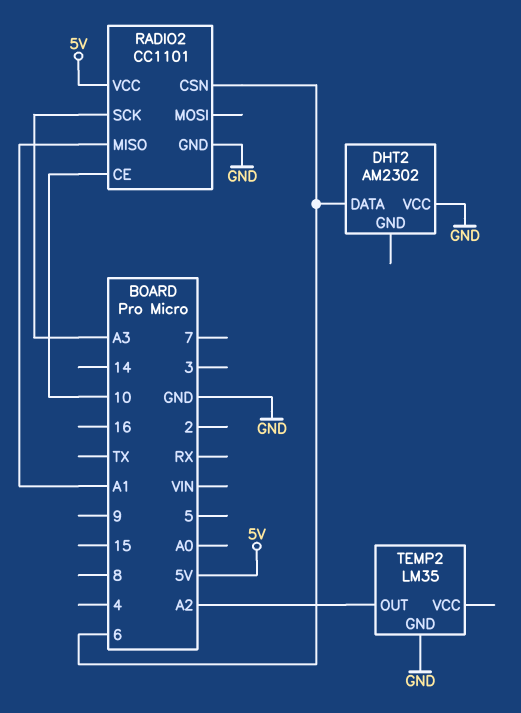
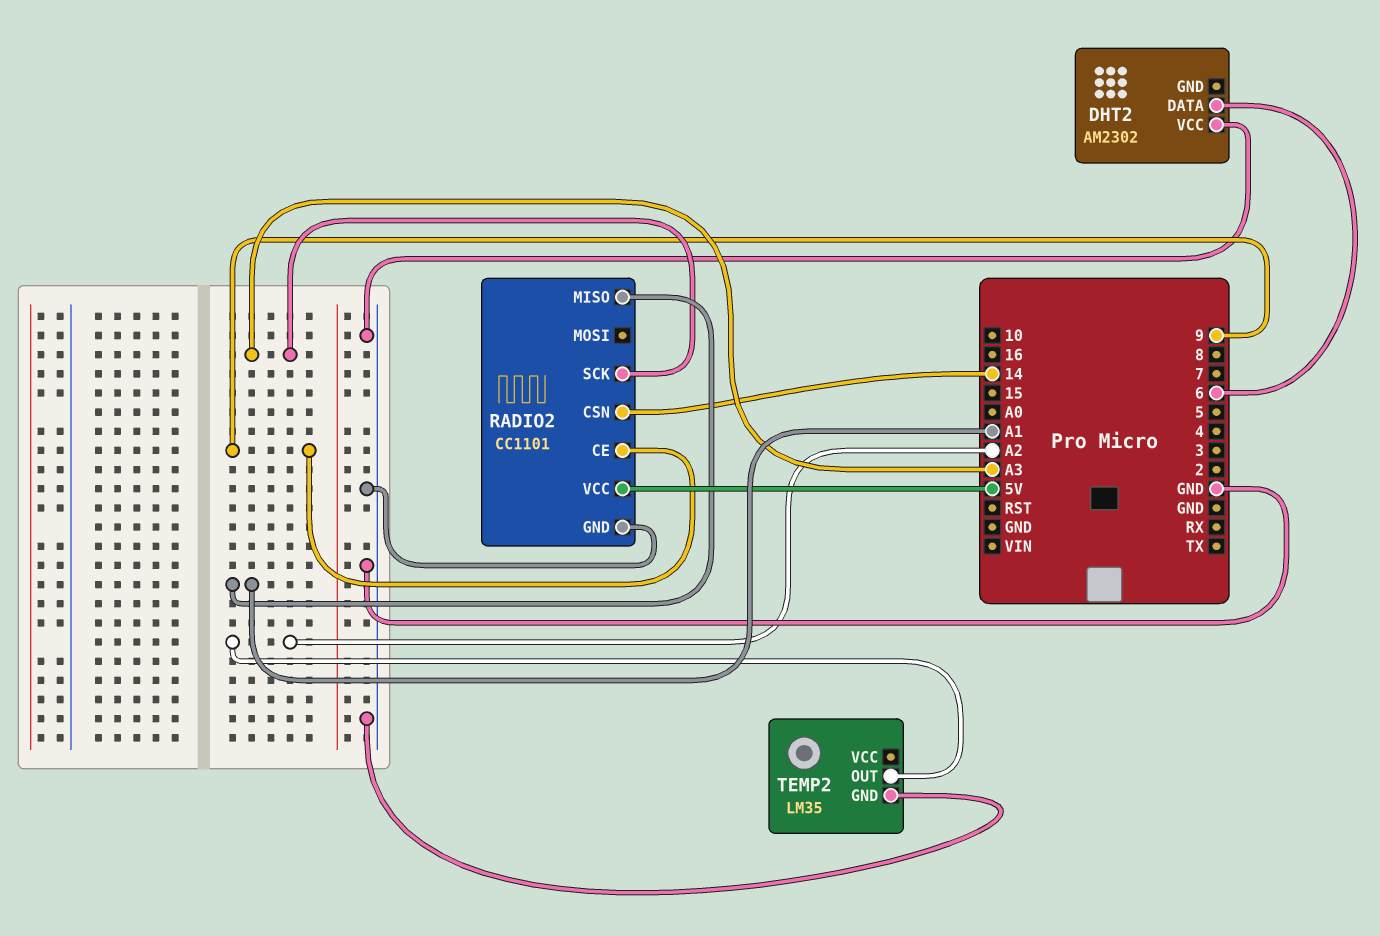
RADIO2 pin CE: 10 -> 9
RADIO2 pin CSN: 6 -> 14

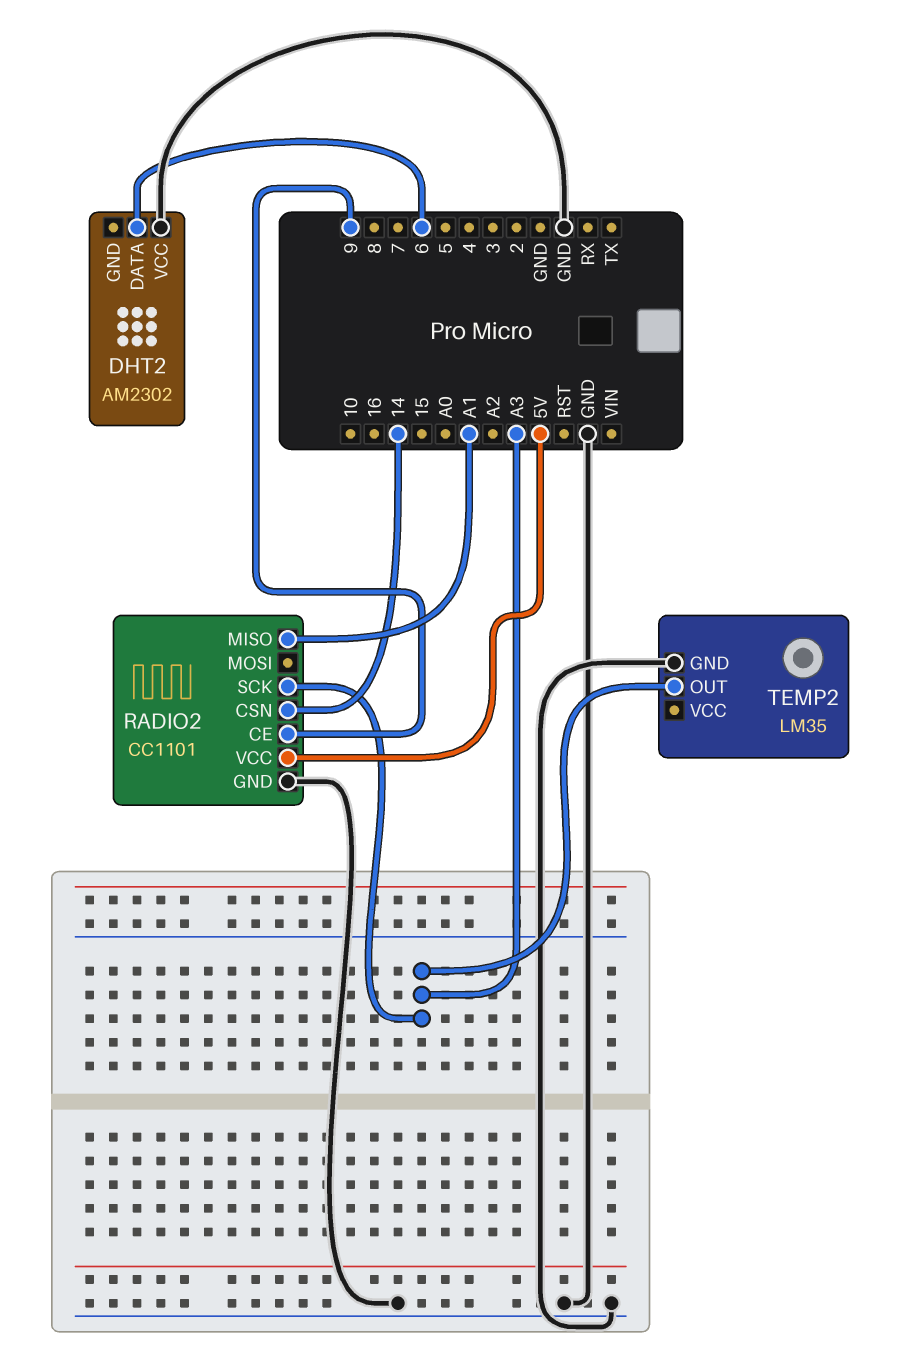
TEMP2 pin OUT: A2 -> A3

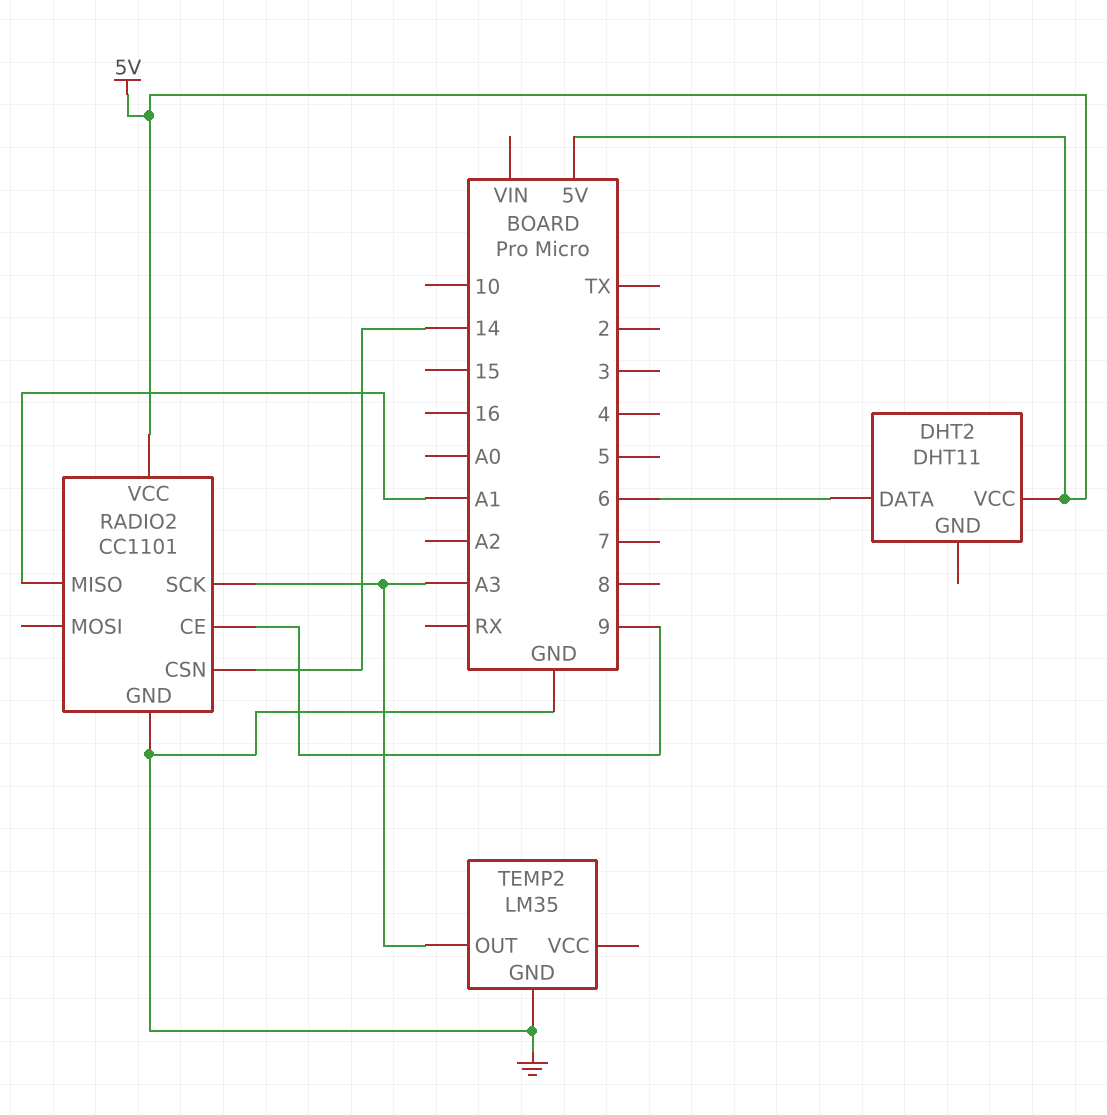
DHT2: AM2302 -> DHT11
DHT2 pin VCC: GND -> 5V

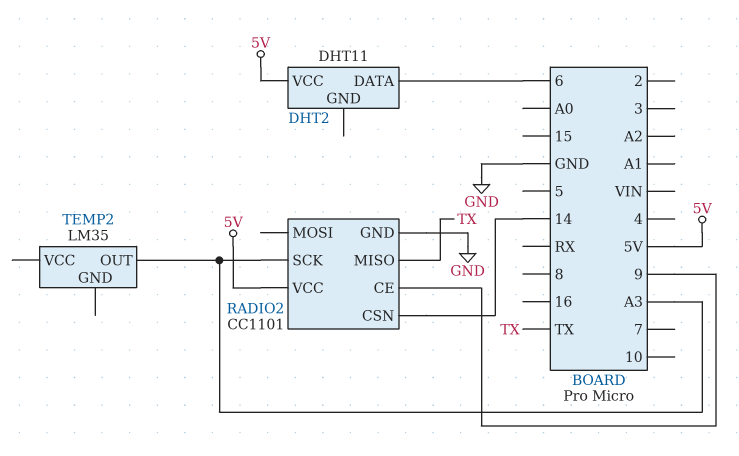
RADIO2 pin MISO: A1 -> TX
TEMP2 pin GND: GND -> none

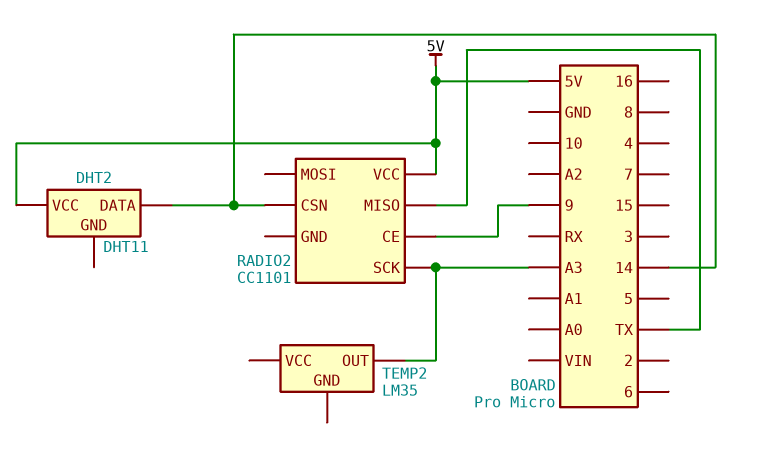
DHT2 pin DATA: 6 -> 14
RADIO2 pin GND: GND -> none

